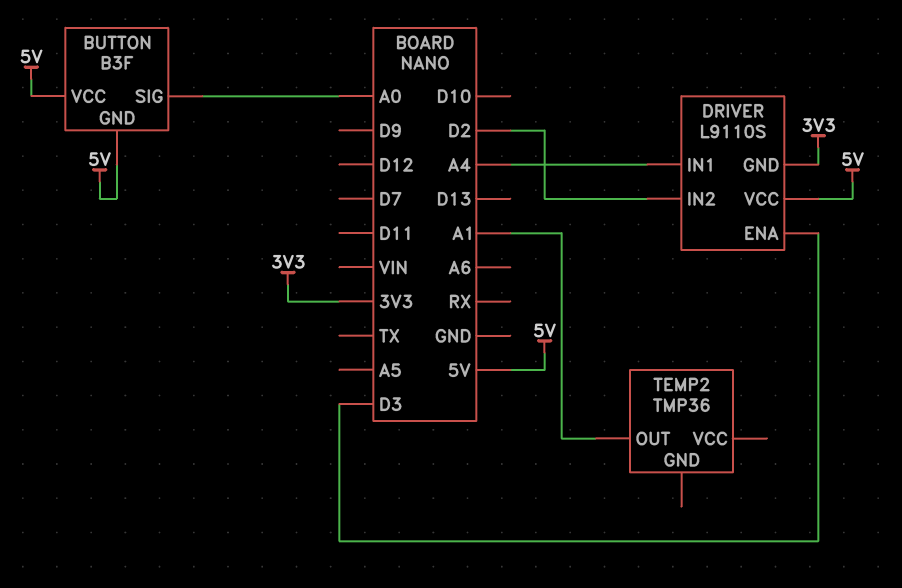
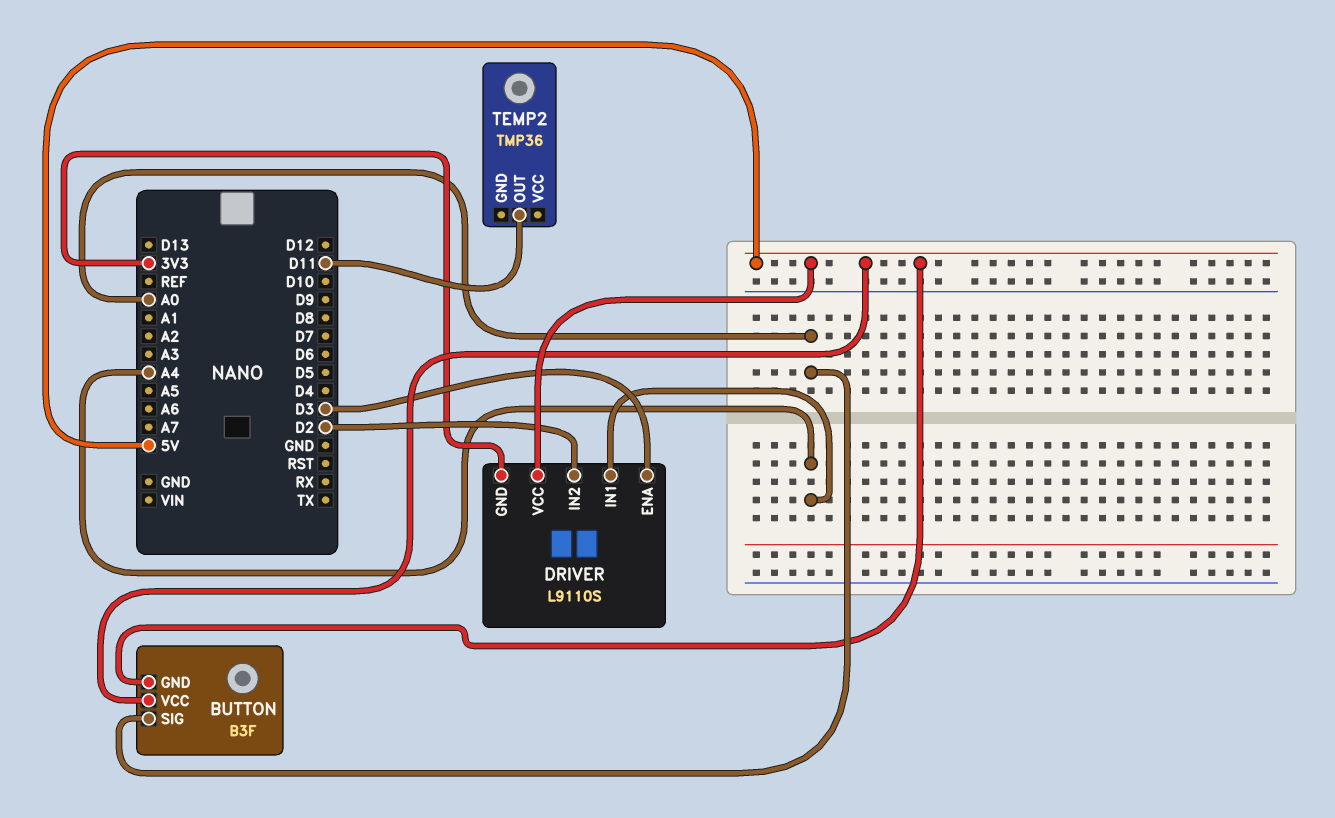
TEMP2 pin OUT: A1 -> D11

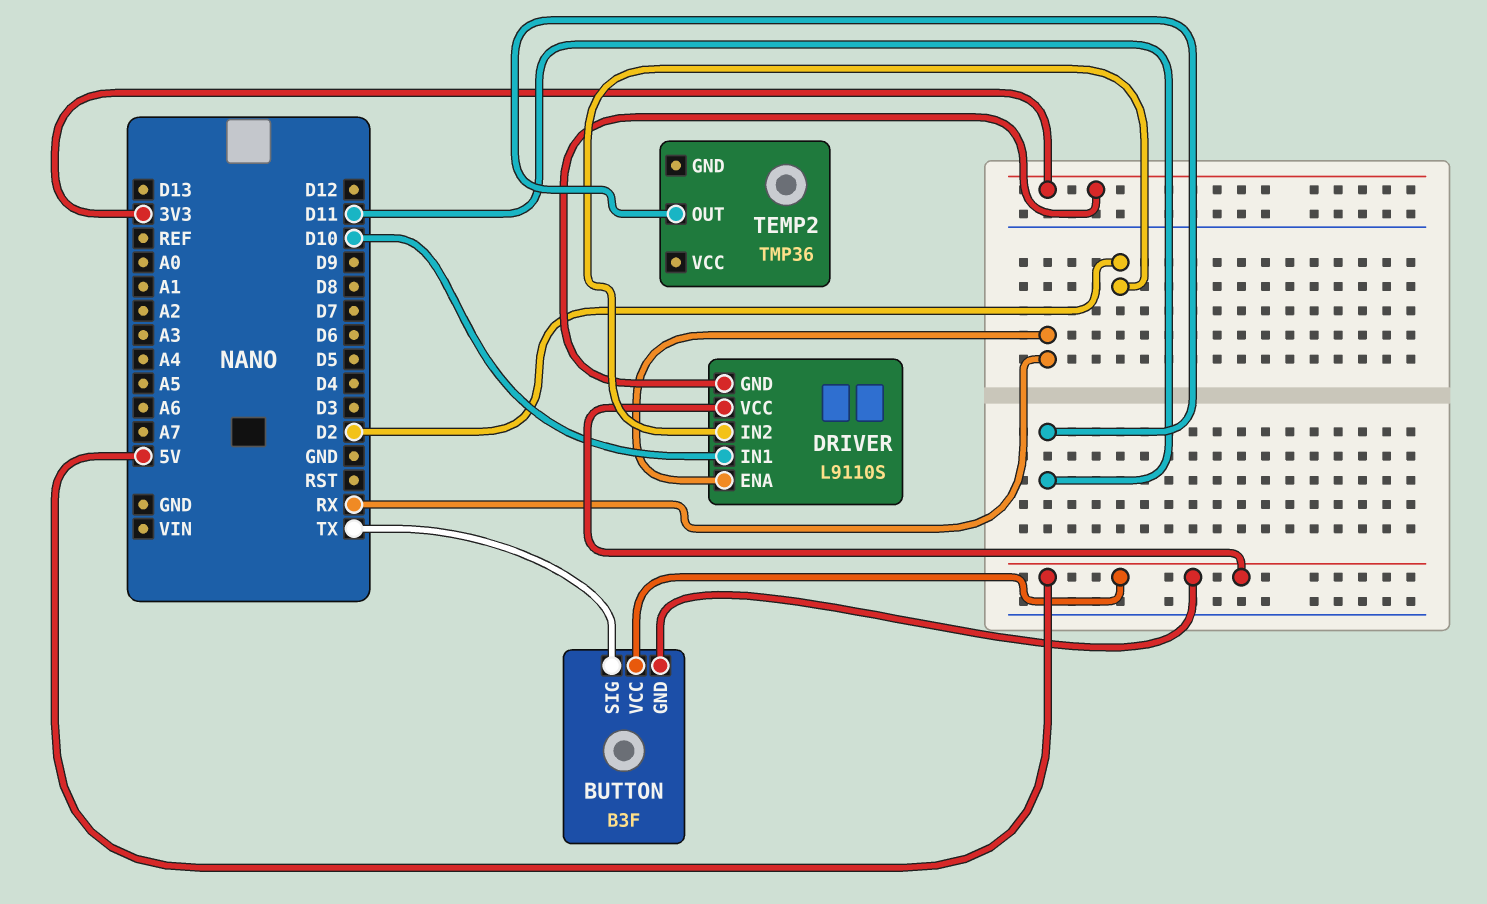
BUTTON pin SIG: A0 -> TX
DRIVER pin ENA: D3 -> RX
DRIVER pin IN1: A4 -> D10

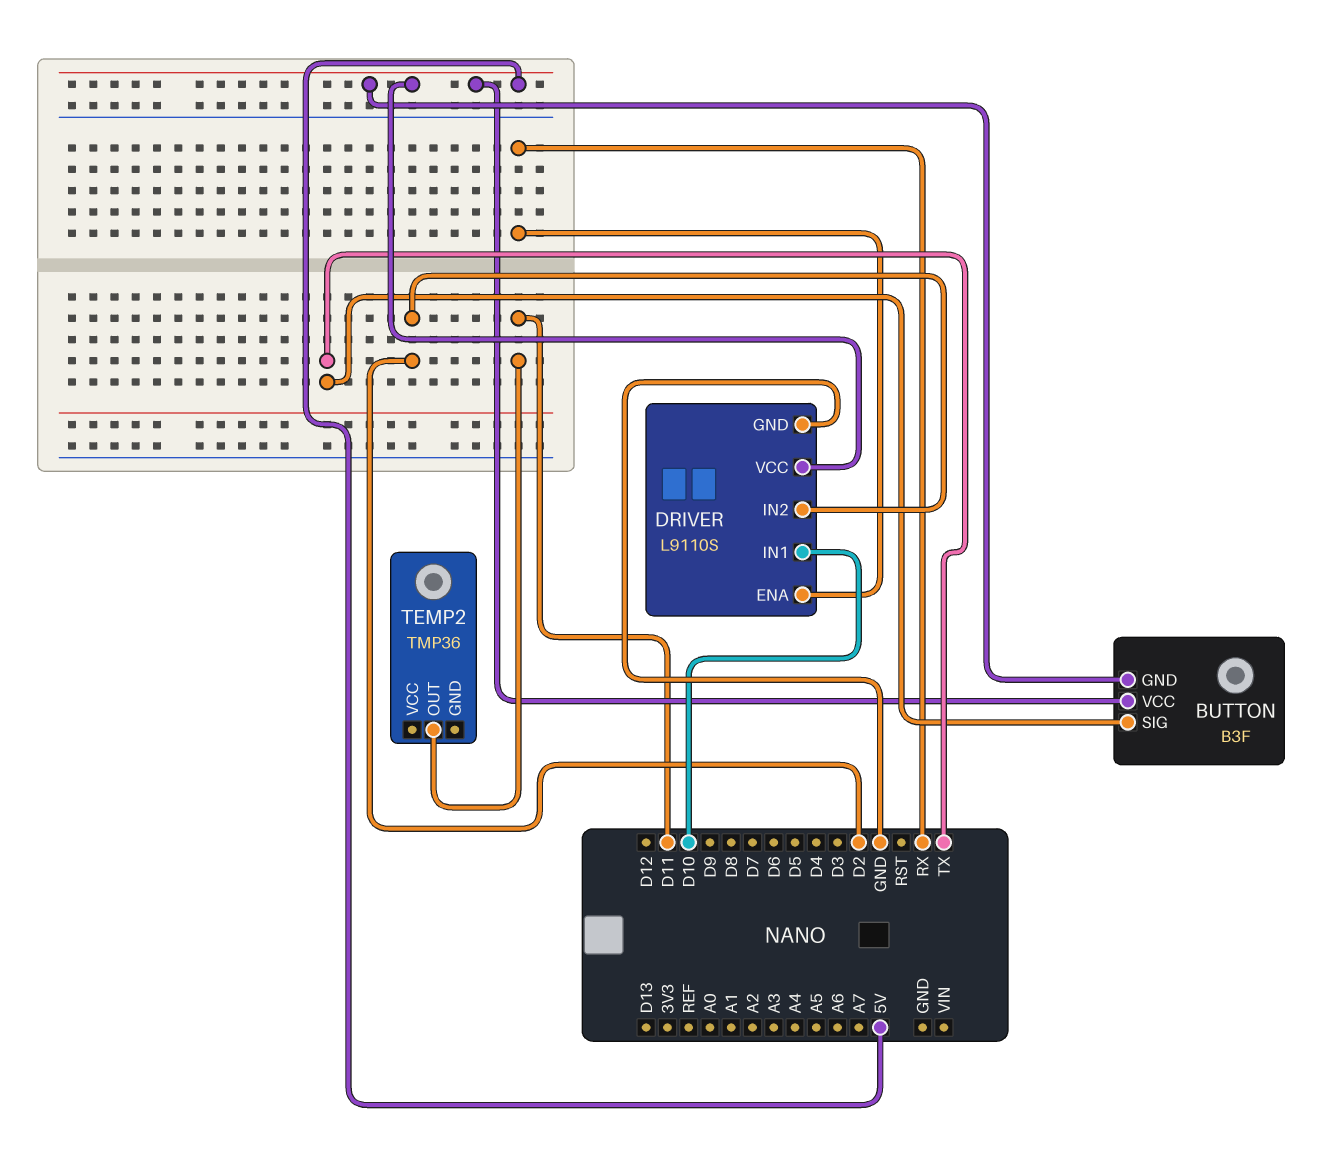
DRIVER pin GND: 3V3 -> GND

